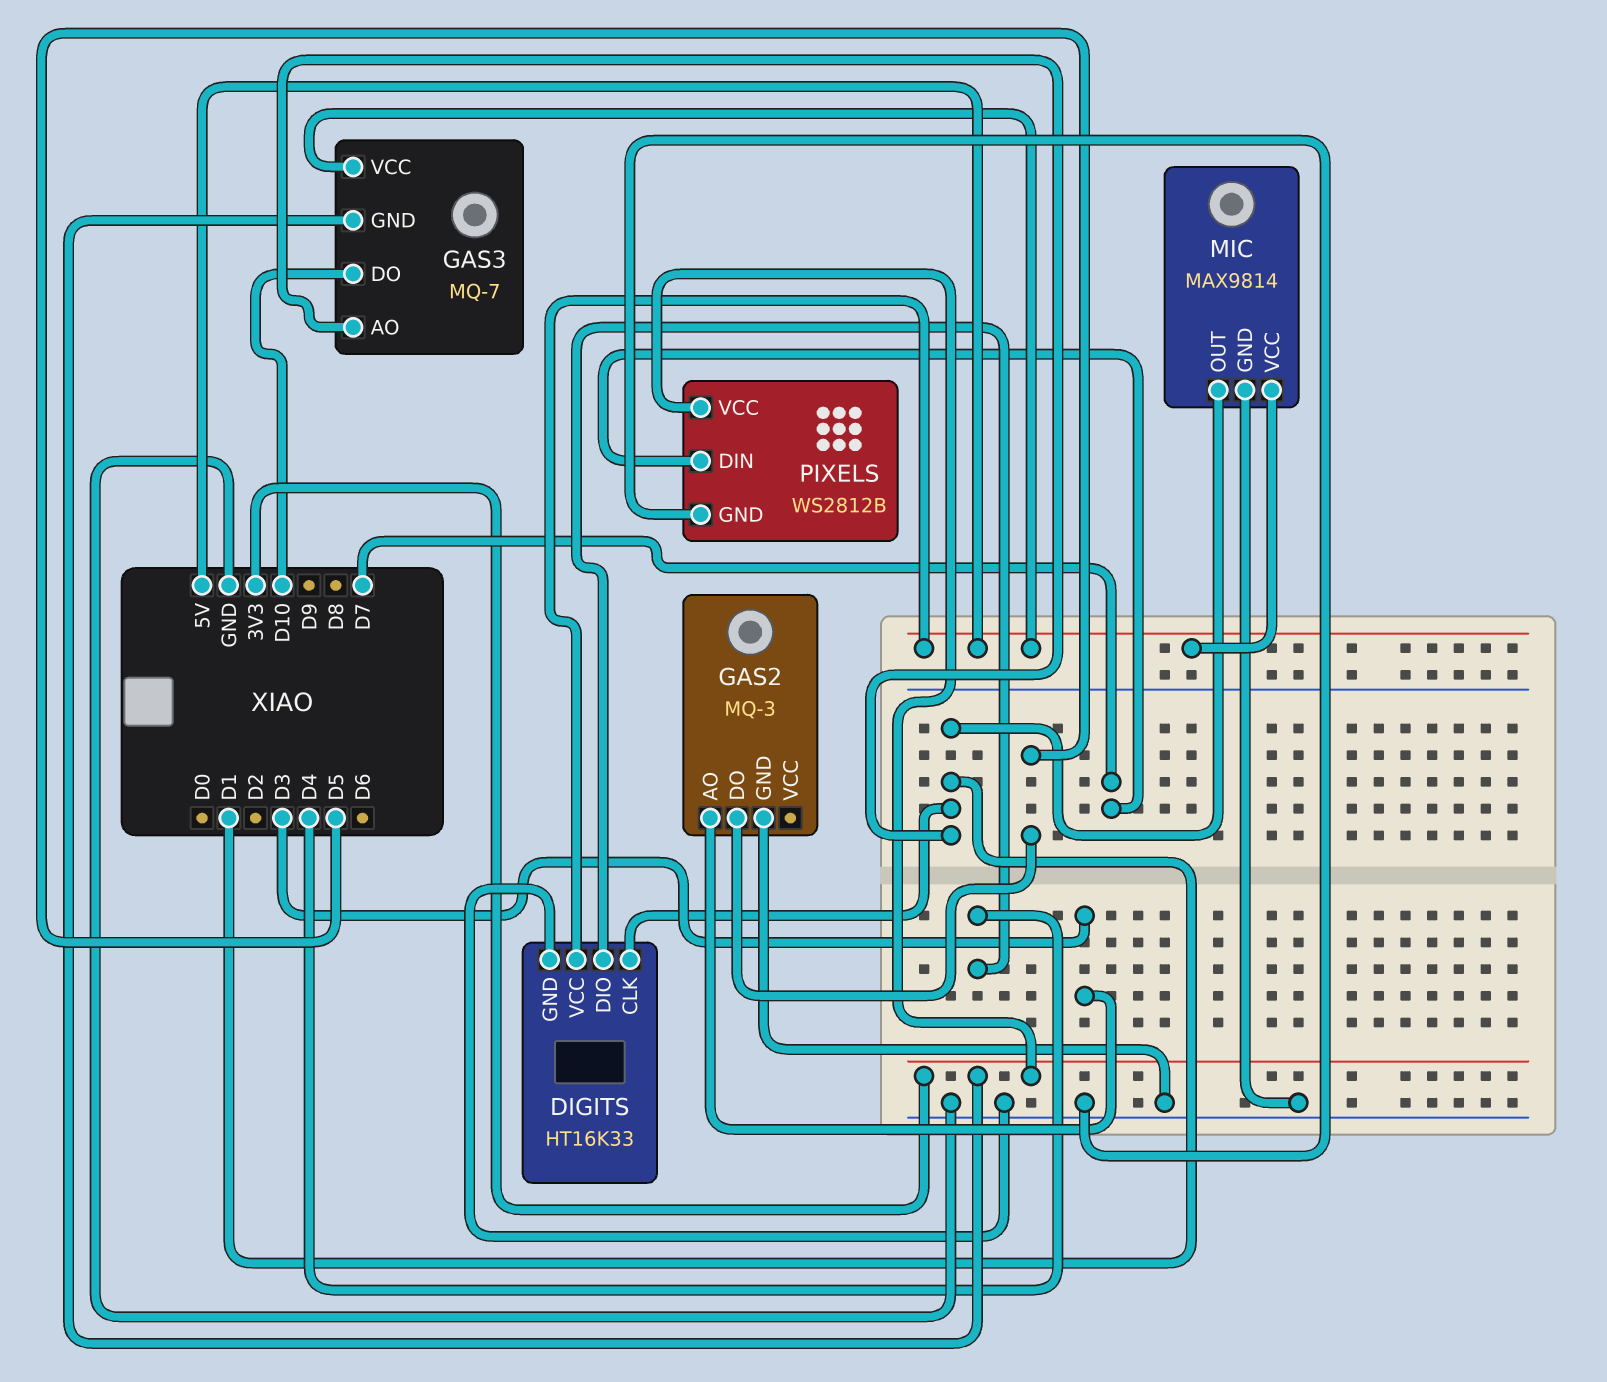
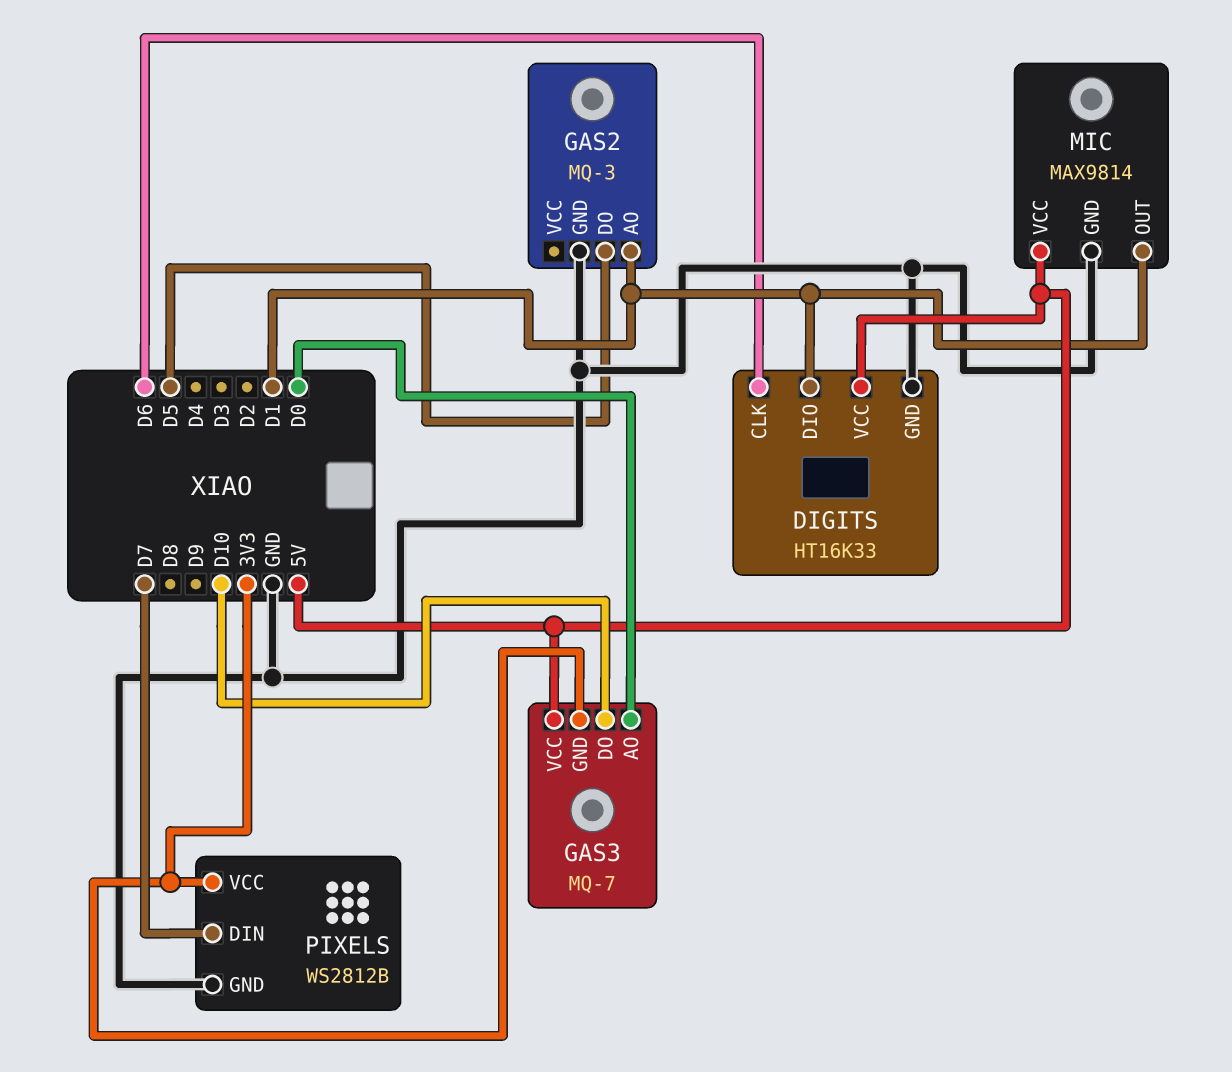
DIGITS pin CLK: D1 -> D6
DIGITS pin DIO: D4 -> D1
GAS2 pin AO: D3 -> D1
GAS3 pin AO: D1 -> D0

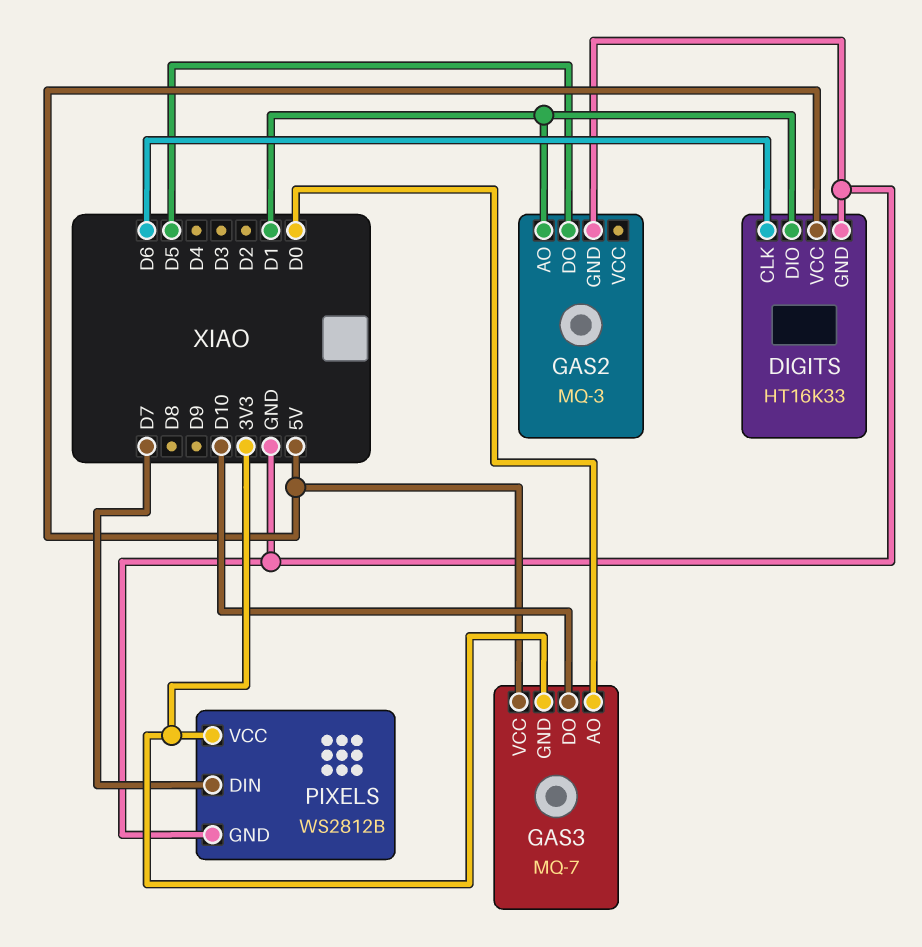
MIC: MAX9814 -> none
MIC pin GND: GND -> none
MIC pin OUT: D1 -> none
MIC pin VCC: 5V -> none

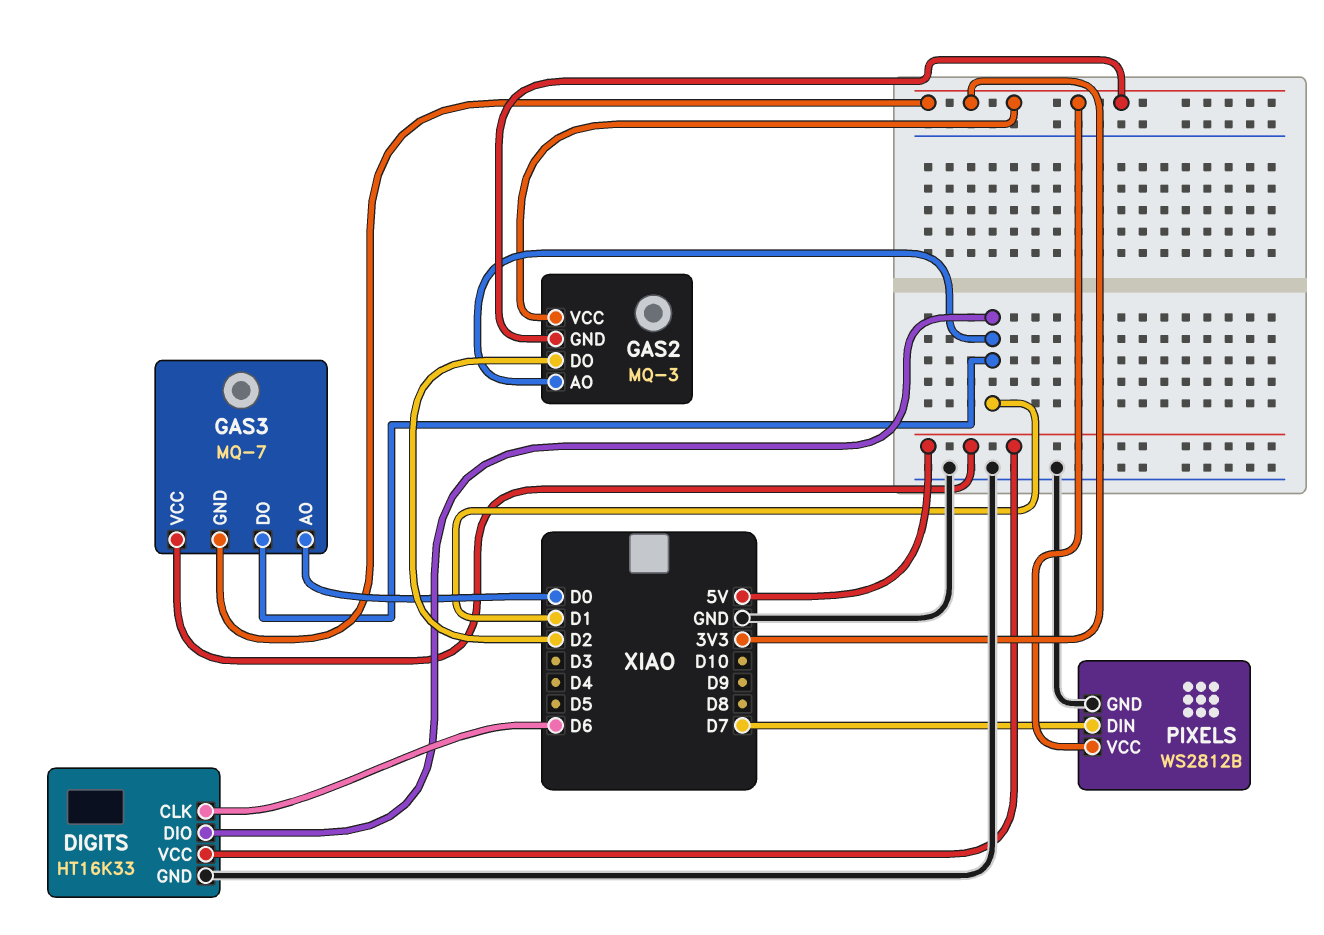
GAS2 pin DO: D5 -> D2
GAS2 pin GND: GND -> 3V3
GAS2 pin VCC: none -> 3V3
GAS3 pin DO: D10 -> D1

